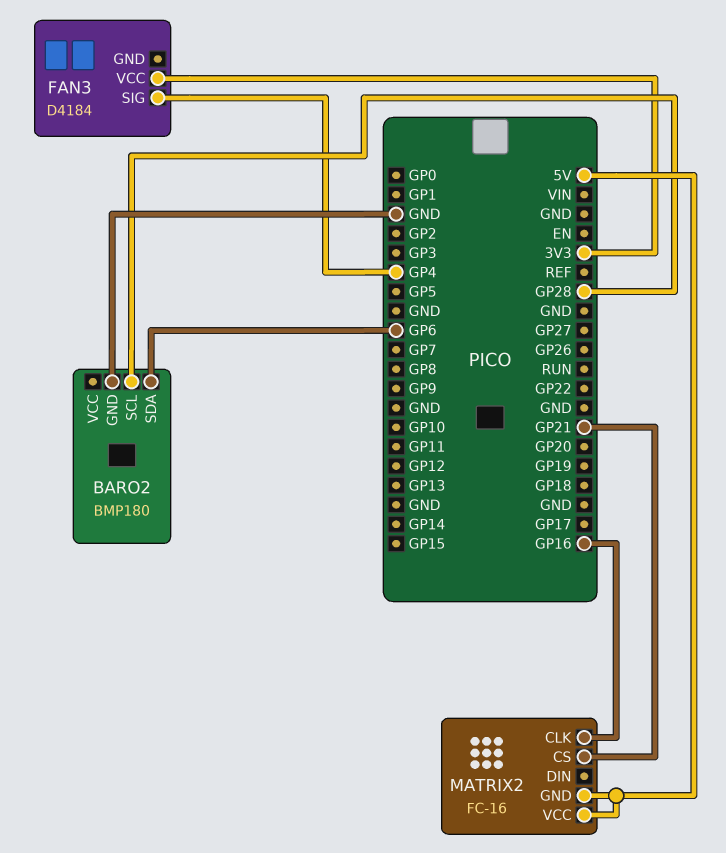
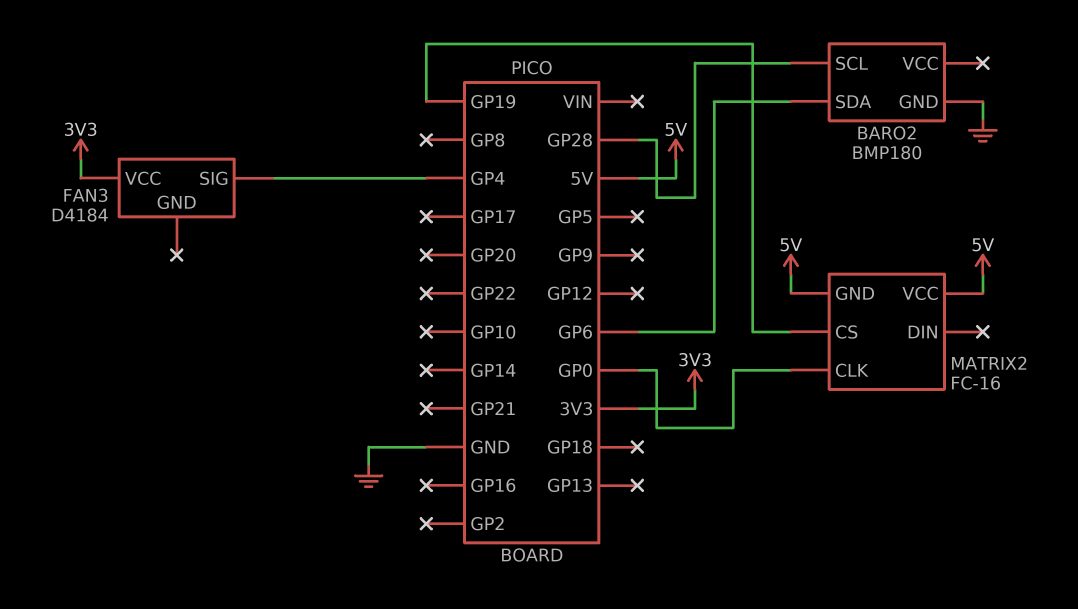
MATRIX2 pin CLK: GP16 -> GP0
MATRIX2 pin CS: GP21 -> GP19

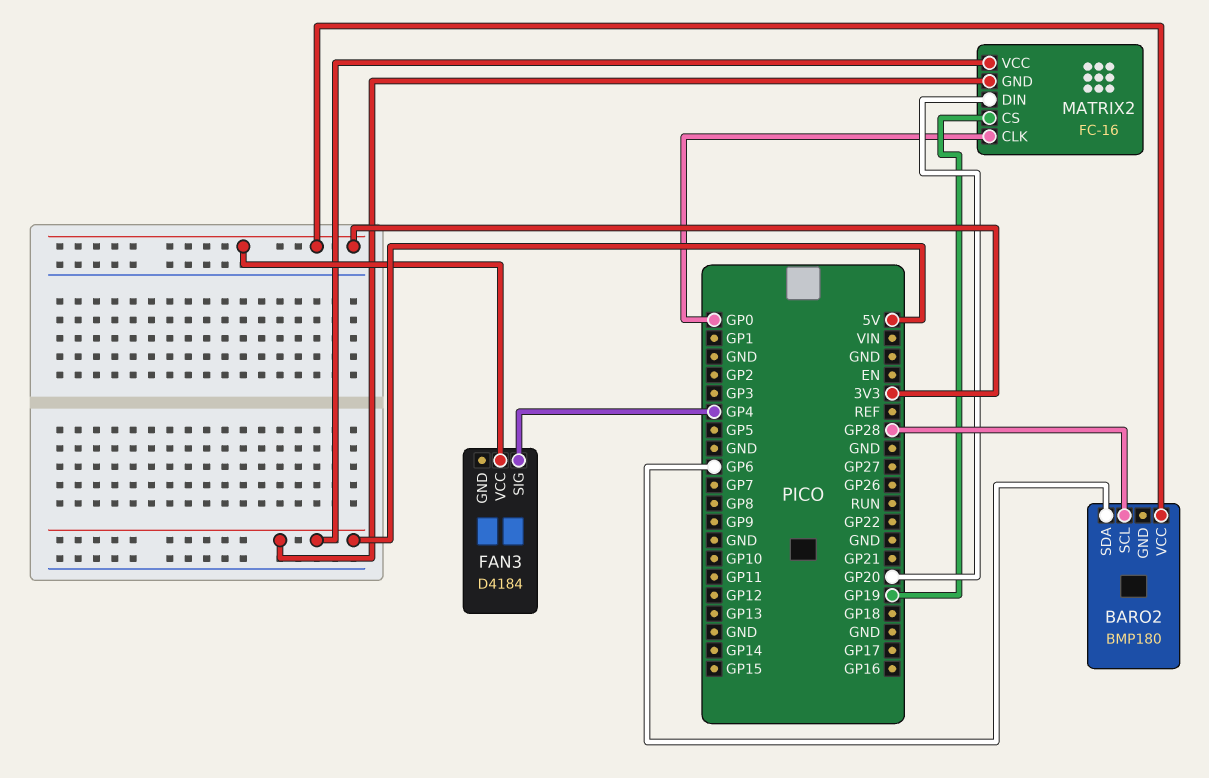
BARO2 pin GND: GND -> none
BARO2 pin VCC: none -> 3V3
MATRIX2 pin DIN: none -> GP20

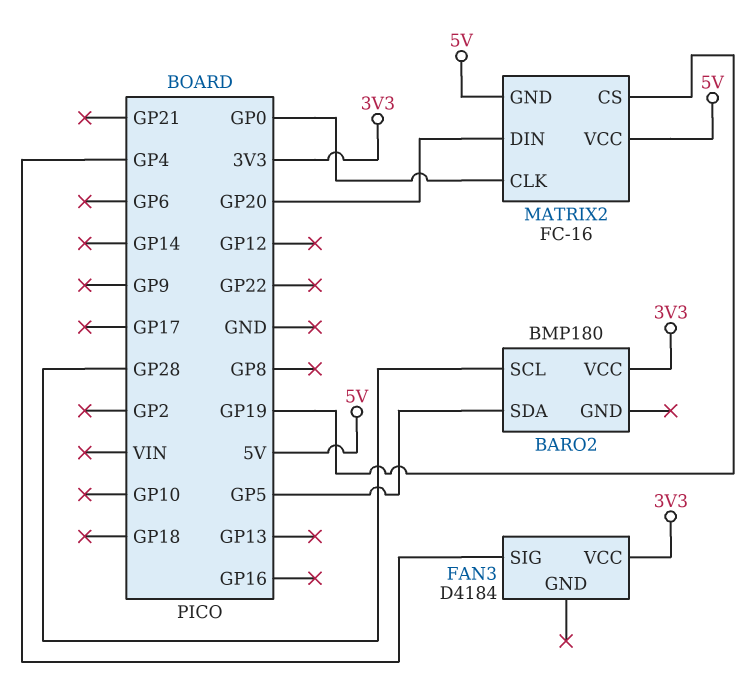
BARO2 pin SDA: GP6 -> GP5

